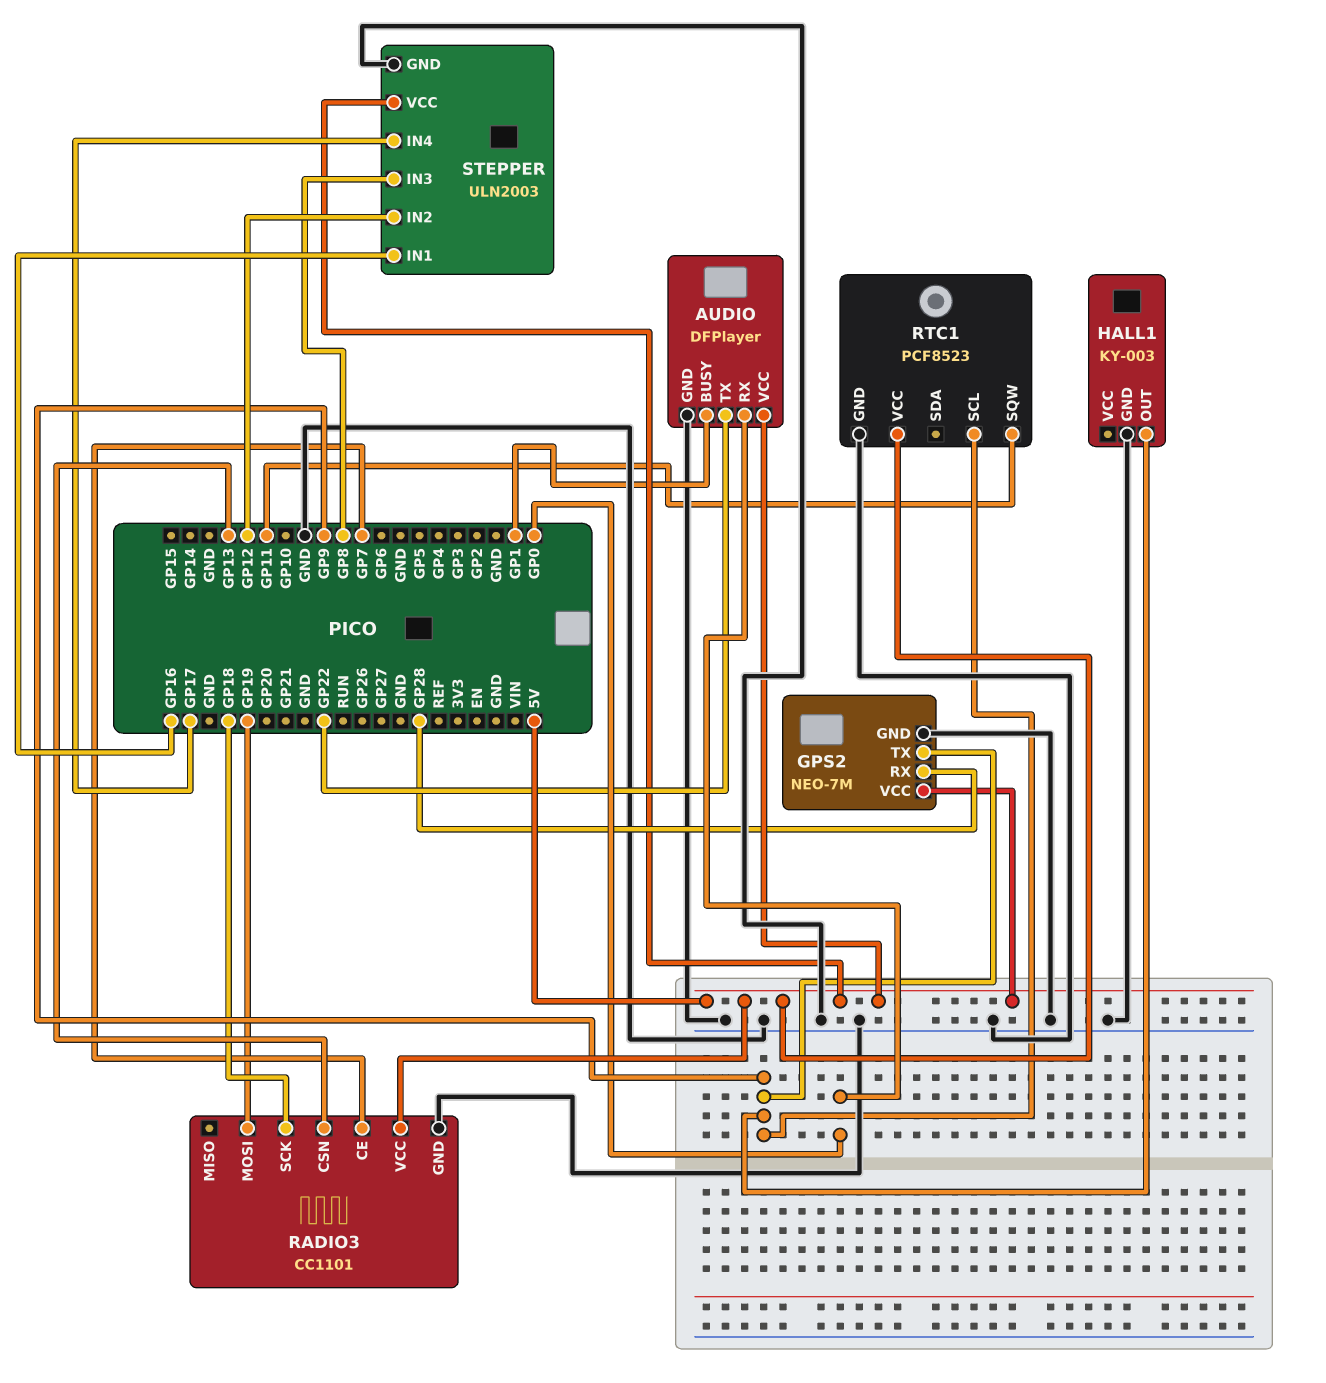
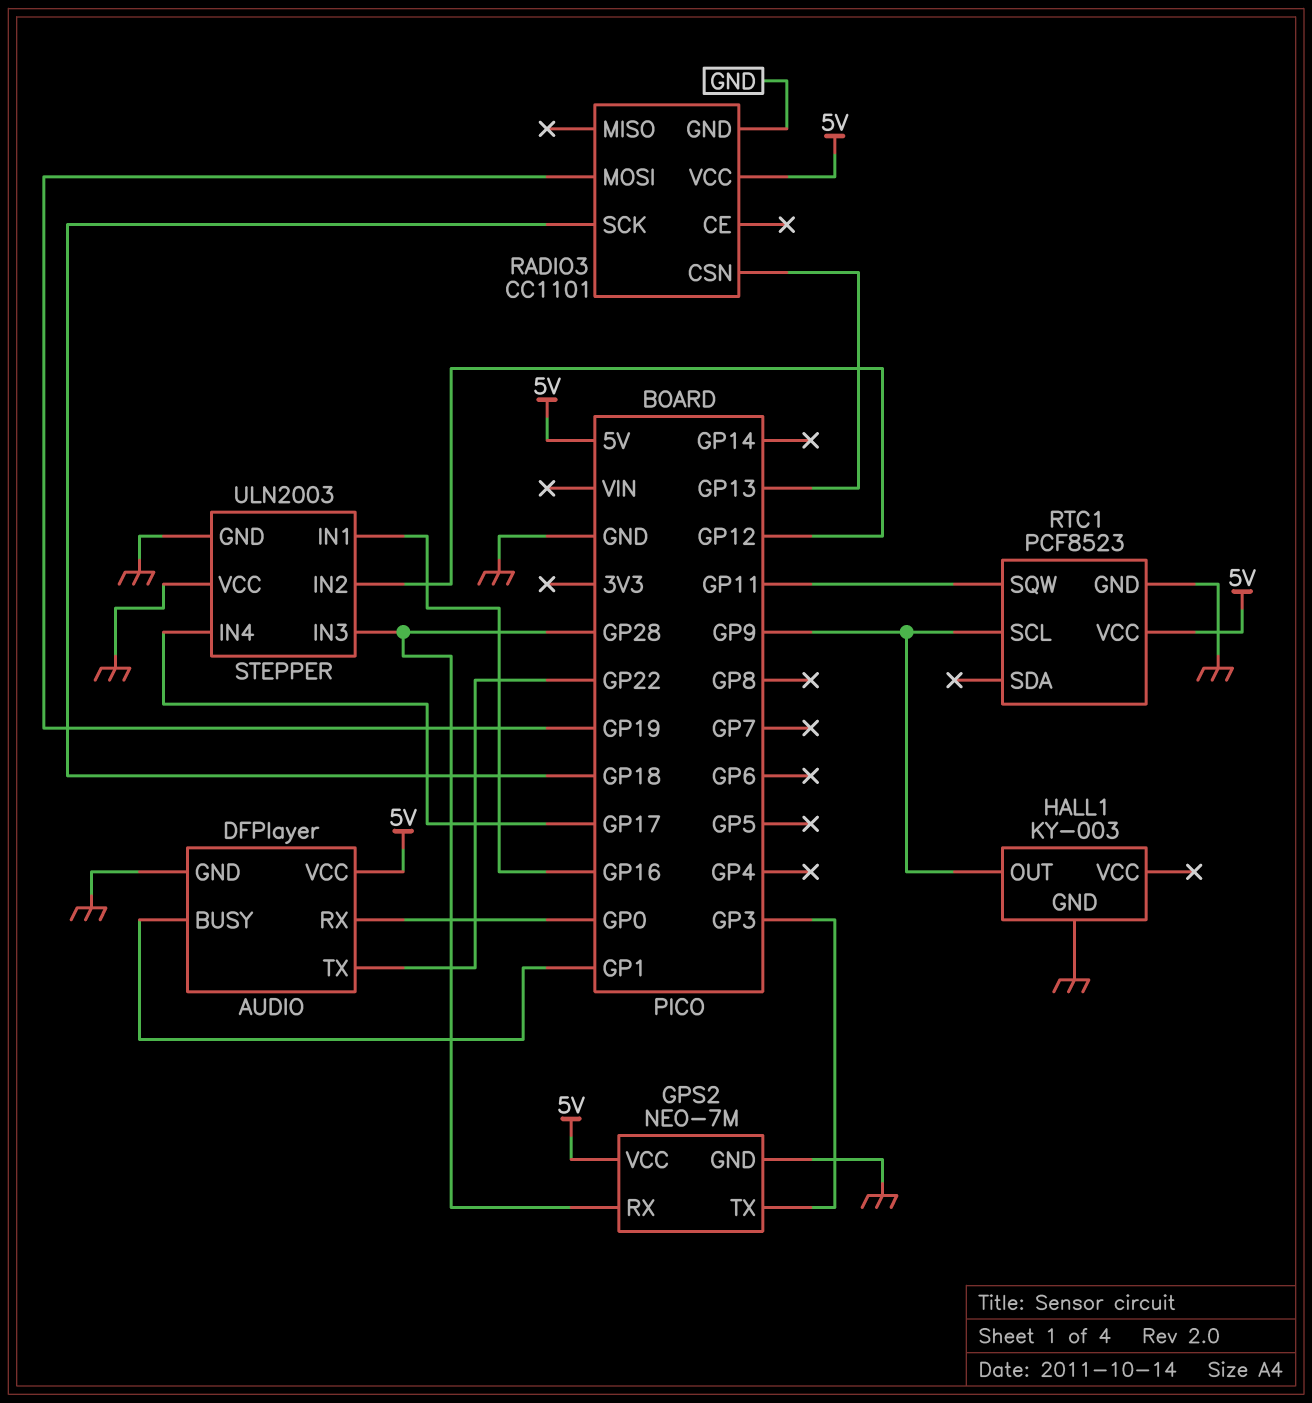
GPS2 pin TX: GP9 -> GP3
RADIO3 pin CE: GP7 -> none
STEPPER pin IN3: GP8 -> GP28
STEPPER pin VCC: 5V -> GND

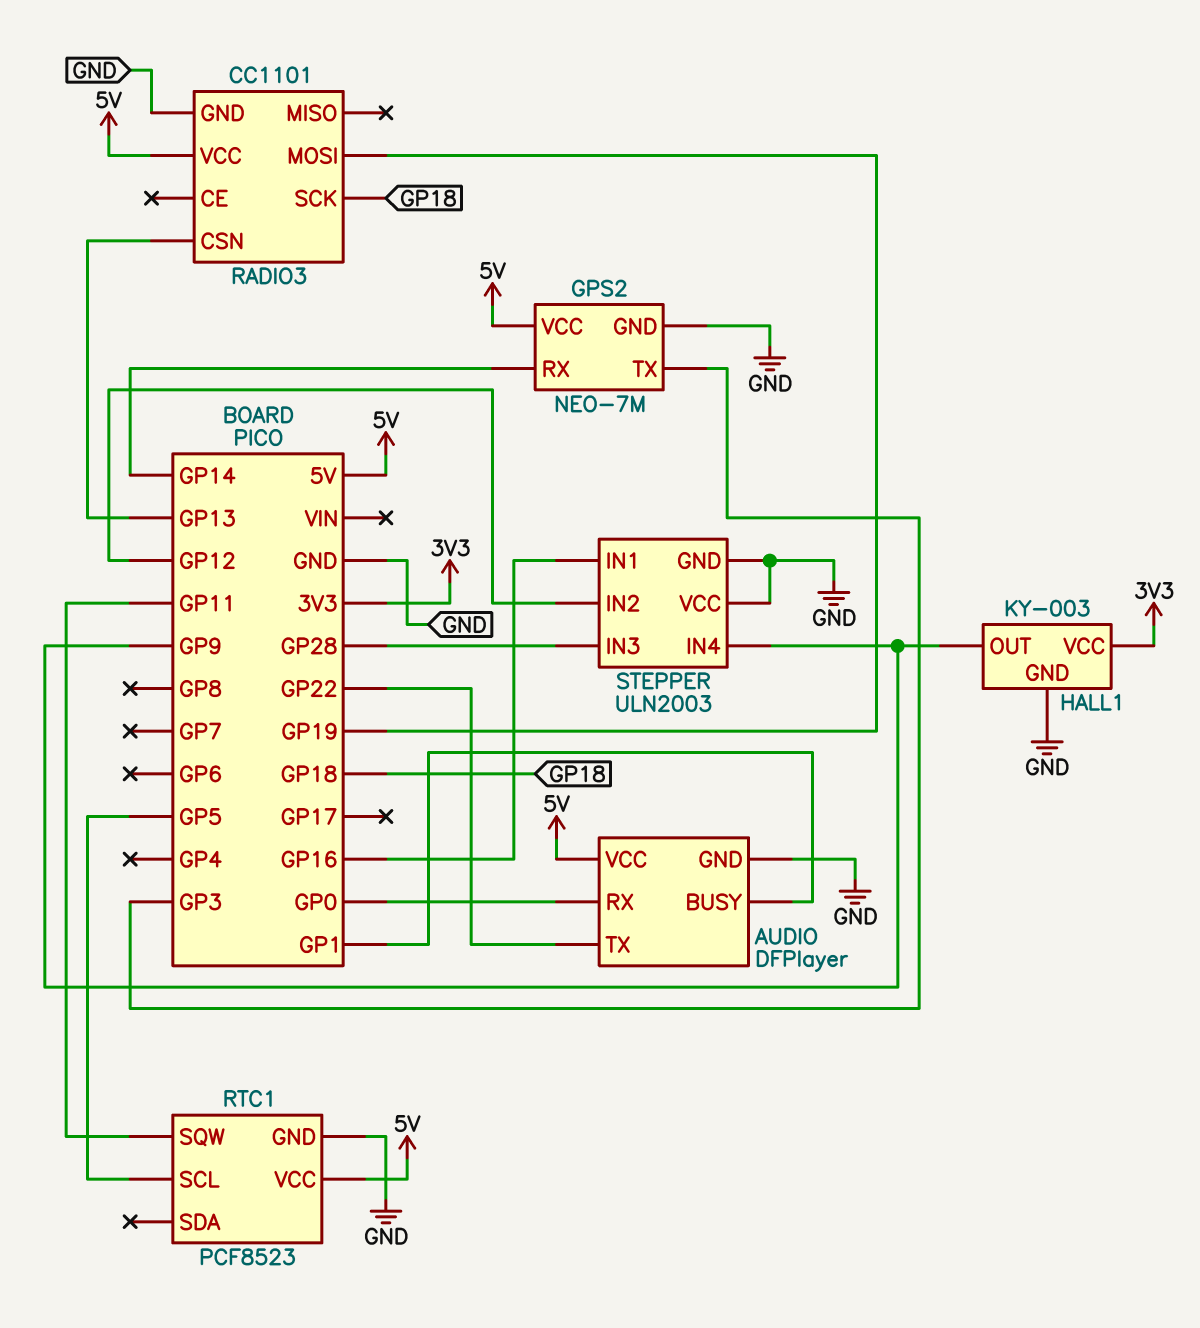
GPS2 pin RX: GP28 -> GP14
HALL1 pin VCC: none -> 3V3
RTC1 pin SCL: GP9 -> GP5
STEPPER pin IN4: GP17 -> GP9

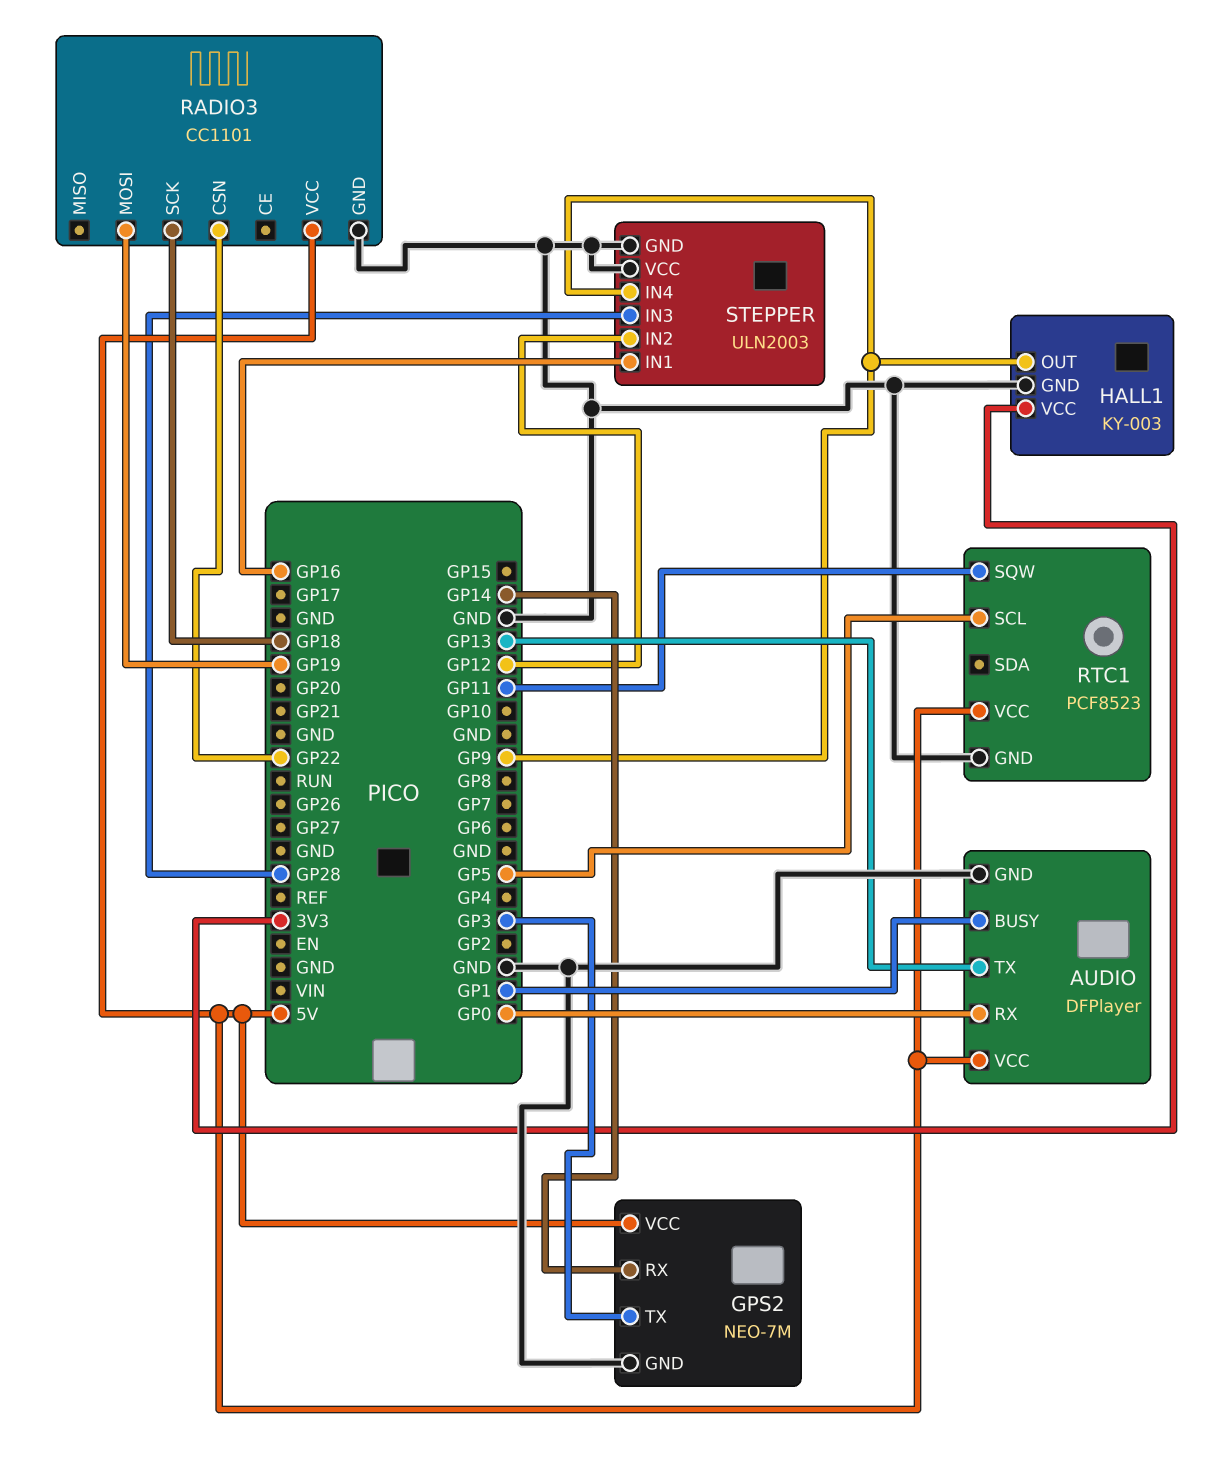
AUDIO pin TX: GP22 -> GP13
RADIO3 pin CSN: GP13 -> GP22

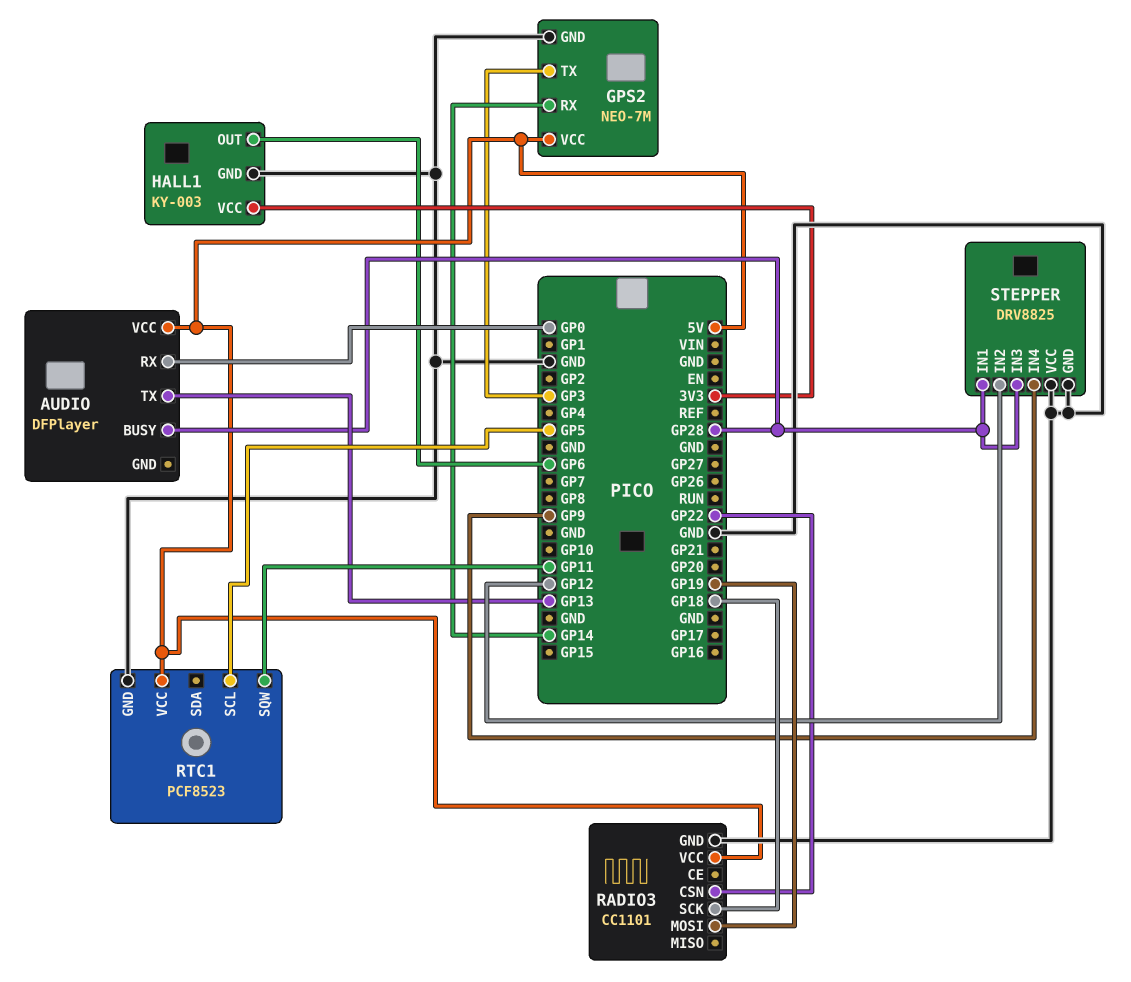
AUDIO pin BUSY: GP1 -> GP28
AUDIO pin GND: GND -> none
HALL1 pin OUT: GP9 -> GP6
STEPPER: ULN2003 -> DRV8825
STEPPER pin IN1: GP16 -> GP28

